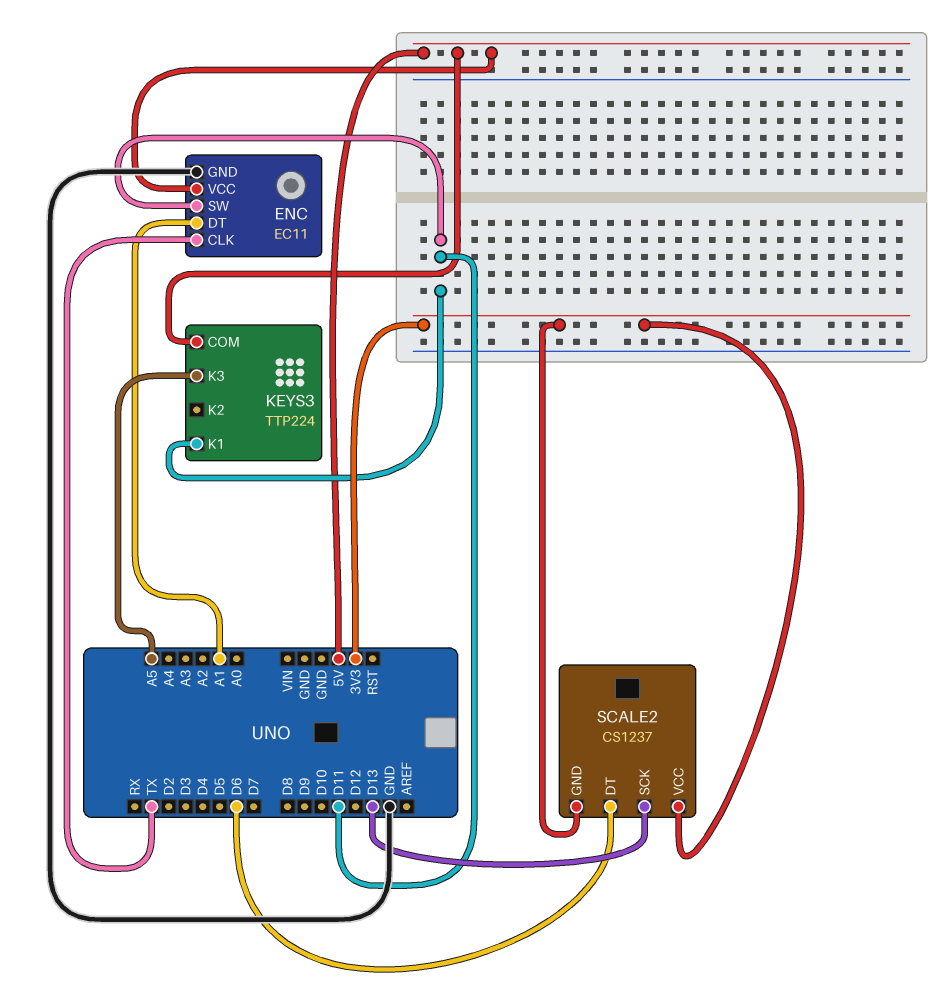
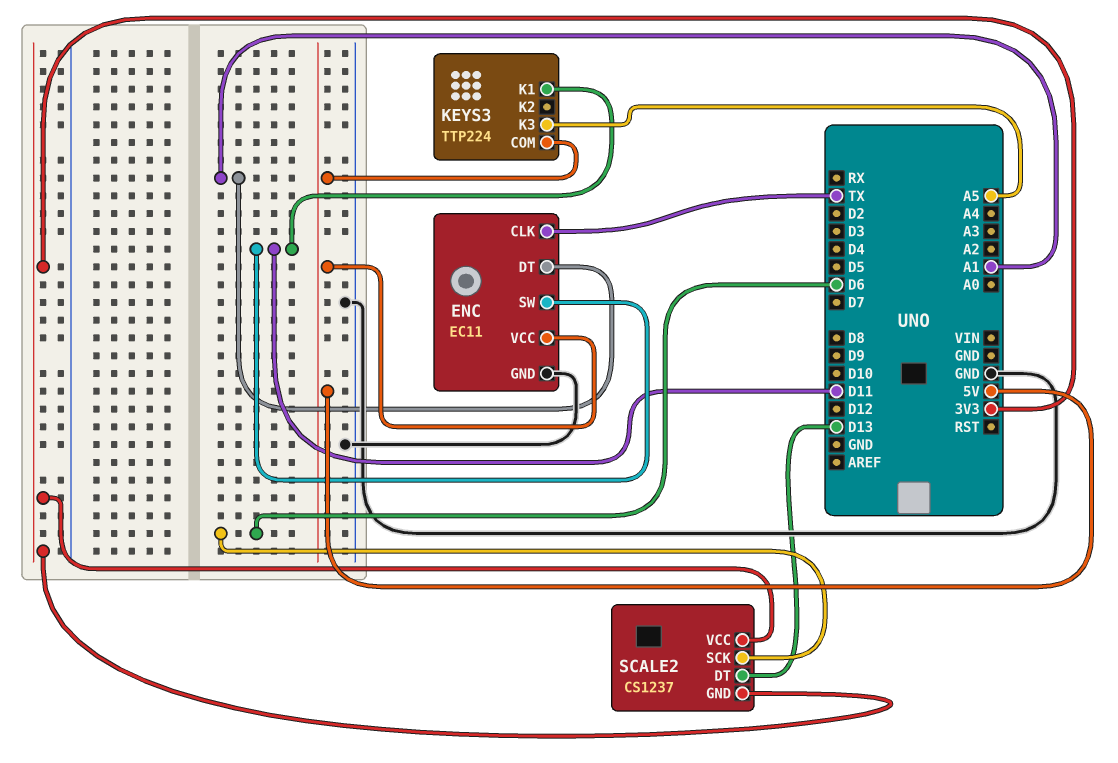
SCALE2 pin DT: D6 -> D13
SCALE2 pin SCK: D13 -> D6

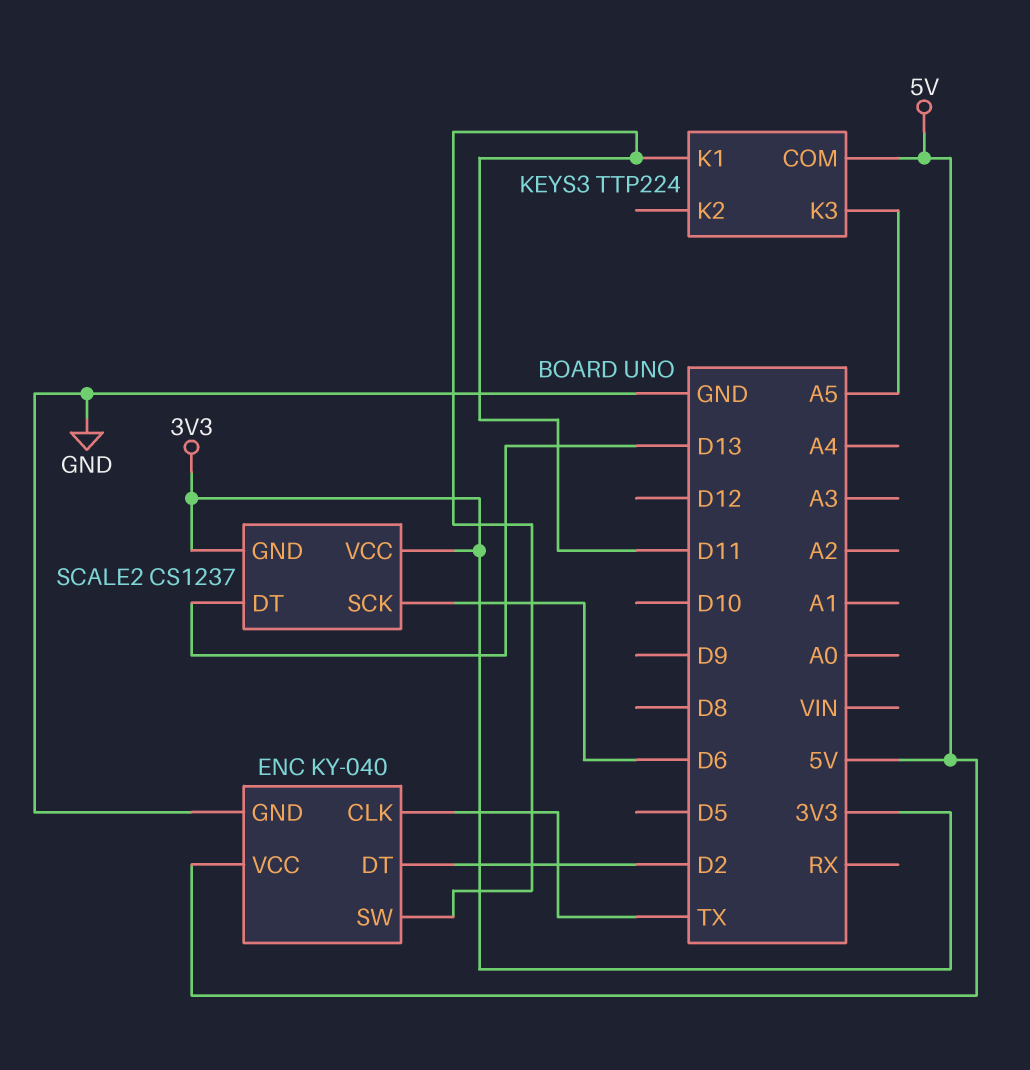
ENC: EC11 -> KY-040
ENC pin DT: A1 -> D2

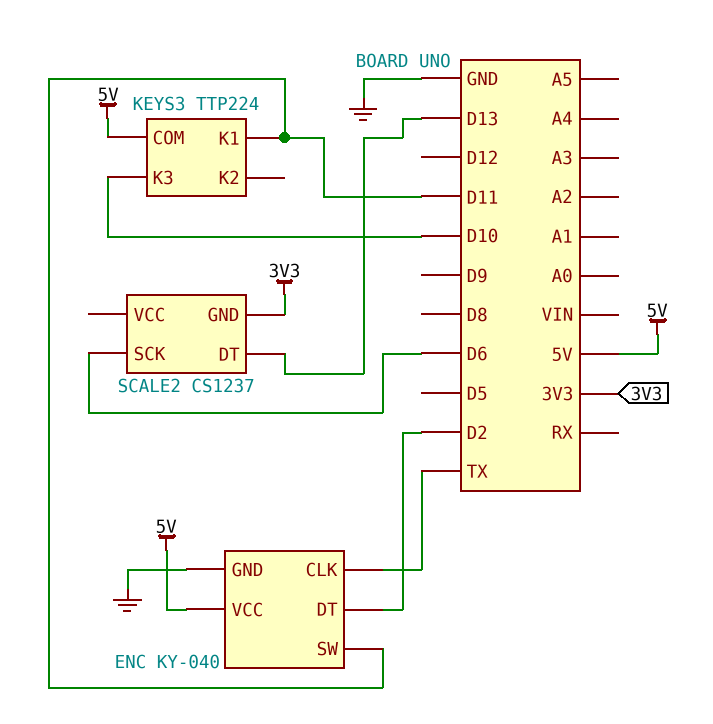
KEYS3 pin K3: A5 -> D10
SCALE2 pin VCC: 3V3 -> none

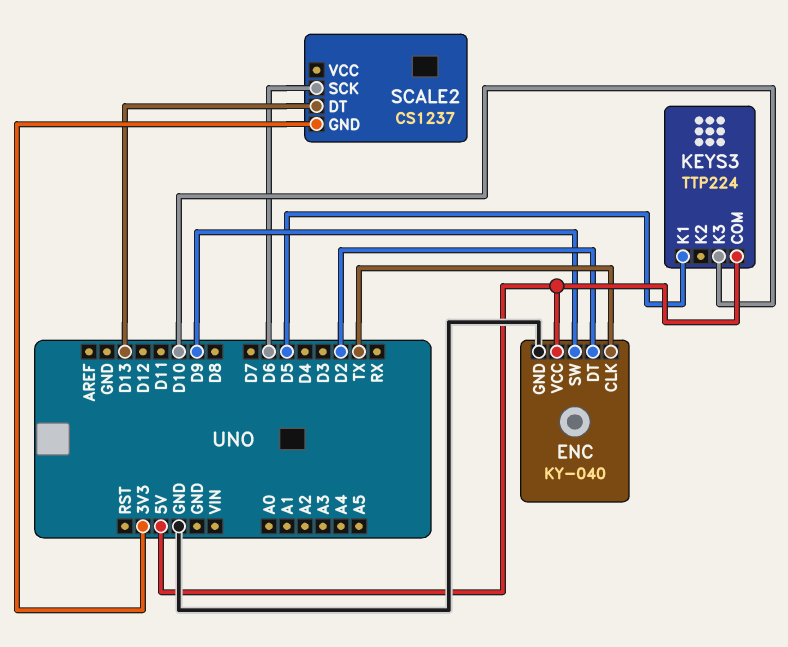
ENC pin SW: D11 -> D9
KEYS3 pin K1: D11 -> D5

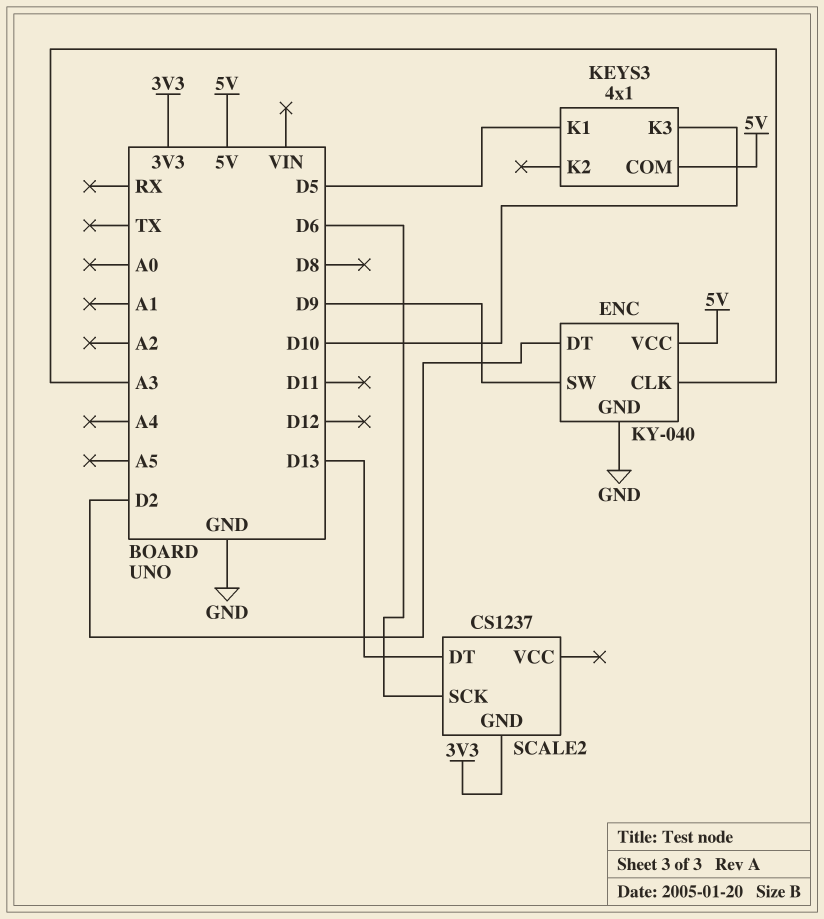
ENC pin CLK: TX -> A3
KEYS3: TTP224 -> 4x1

